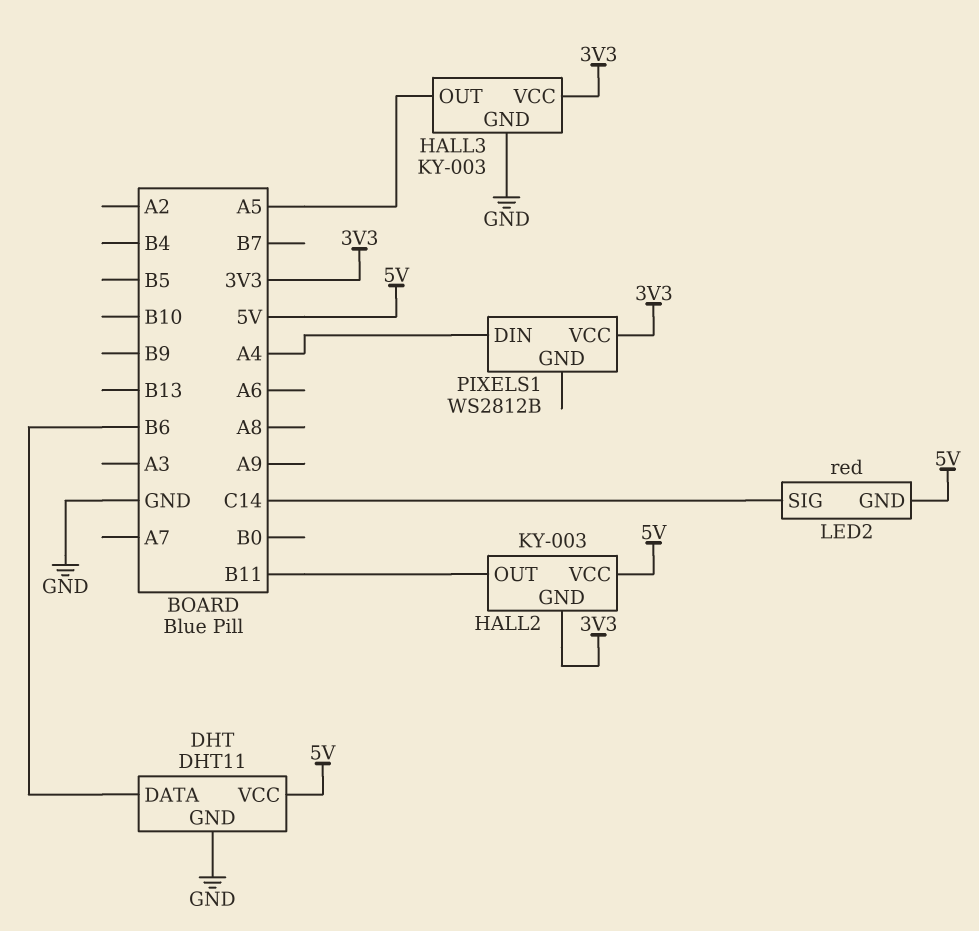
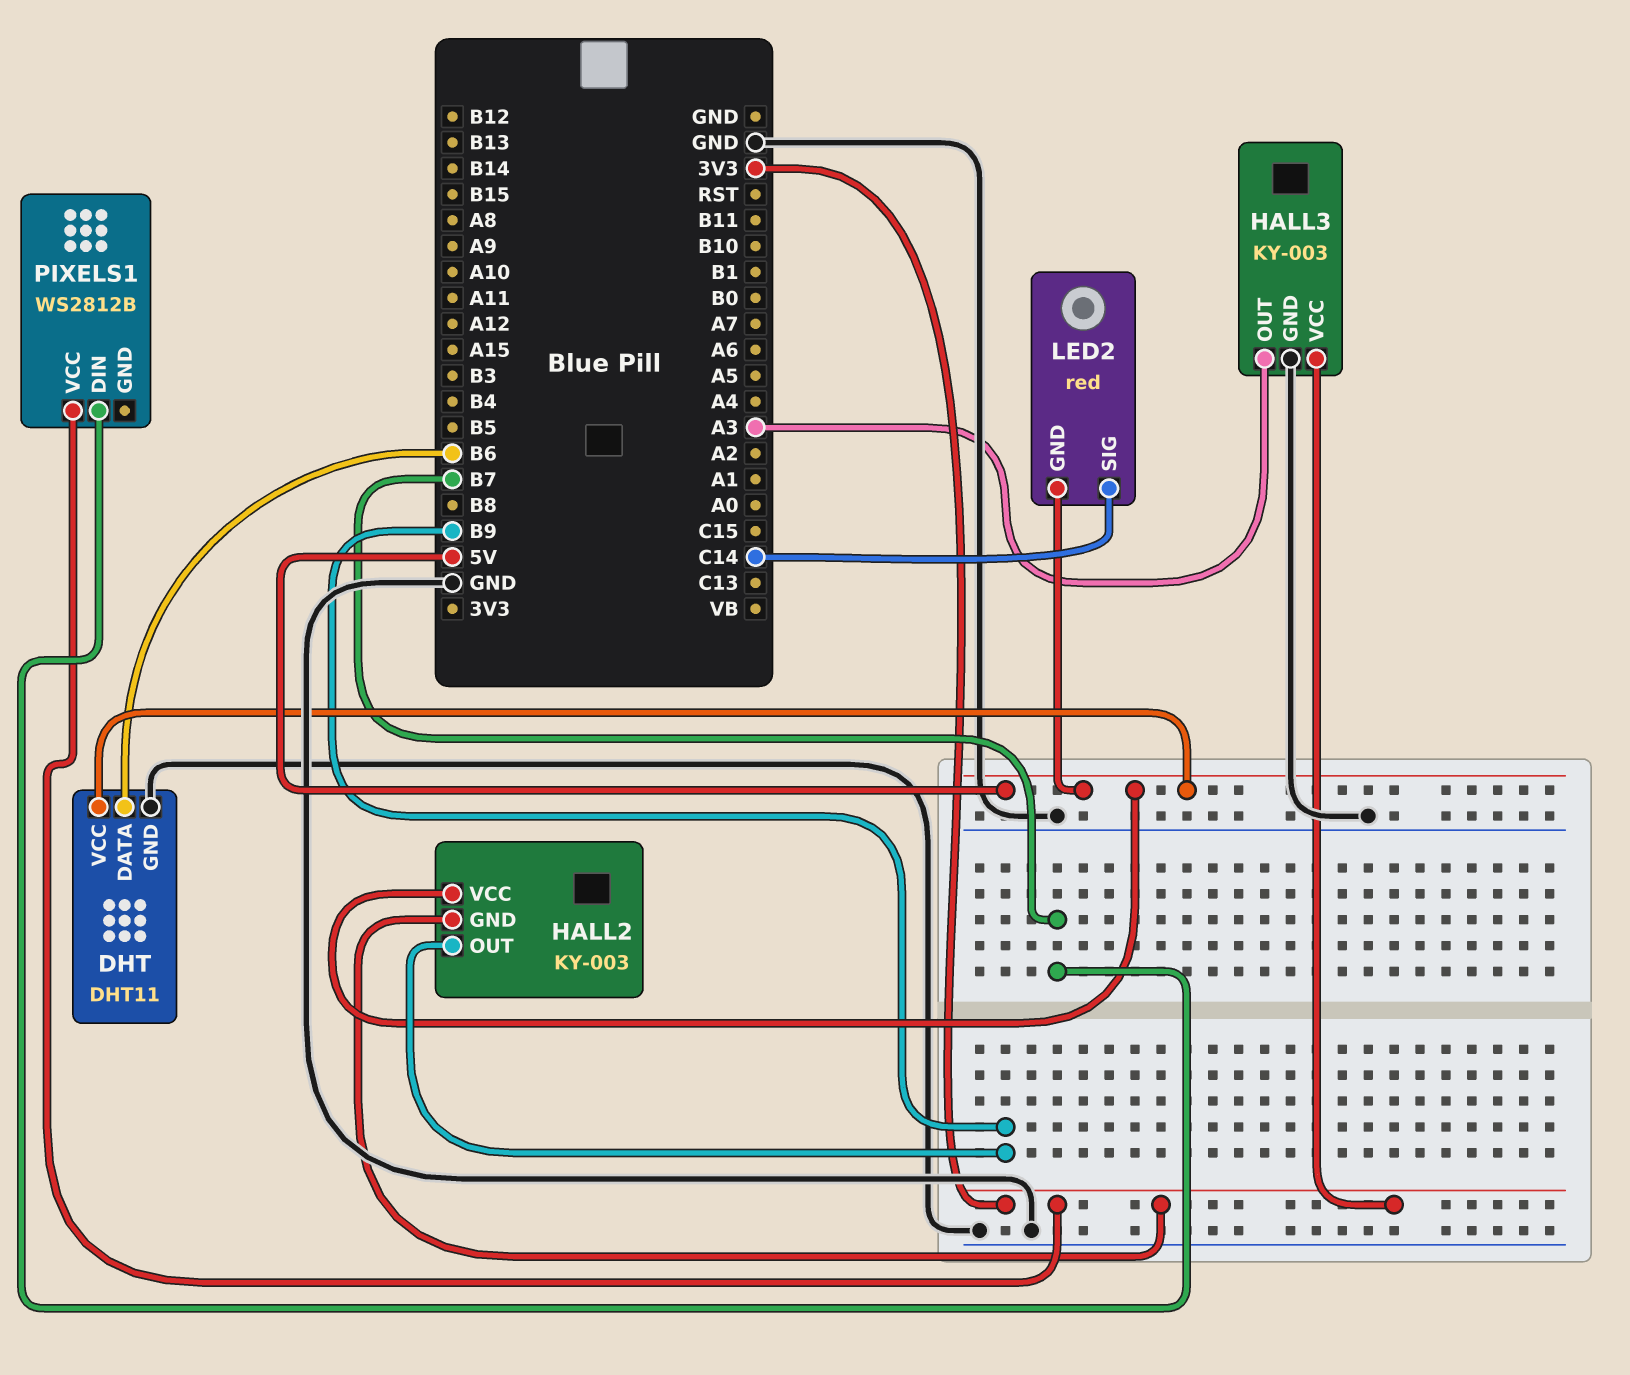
HALL2 pin OUT: B11 -> B9
HALL3 pin OUT: A5 -> A3
PIXELS1 pin DIN: A4 -> B7

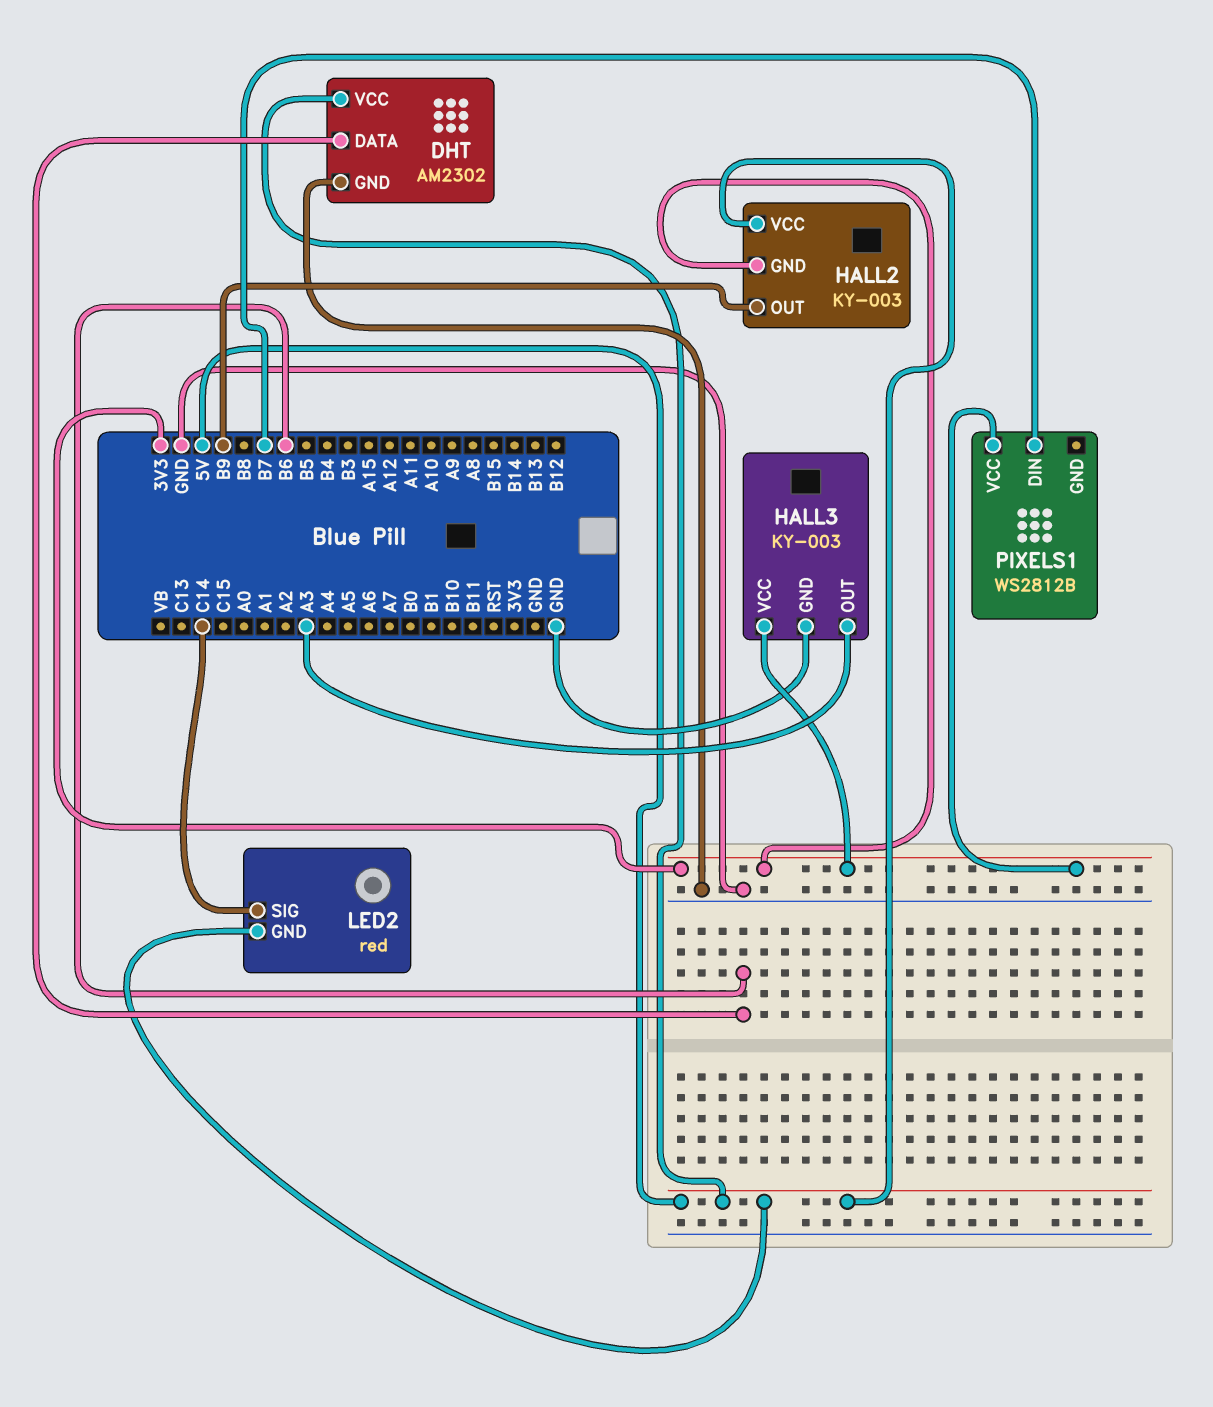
DHT: DHT11 -> AM2302

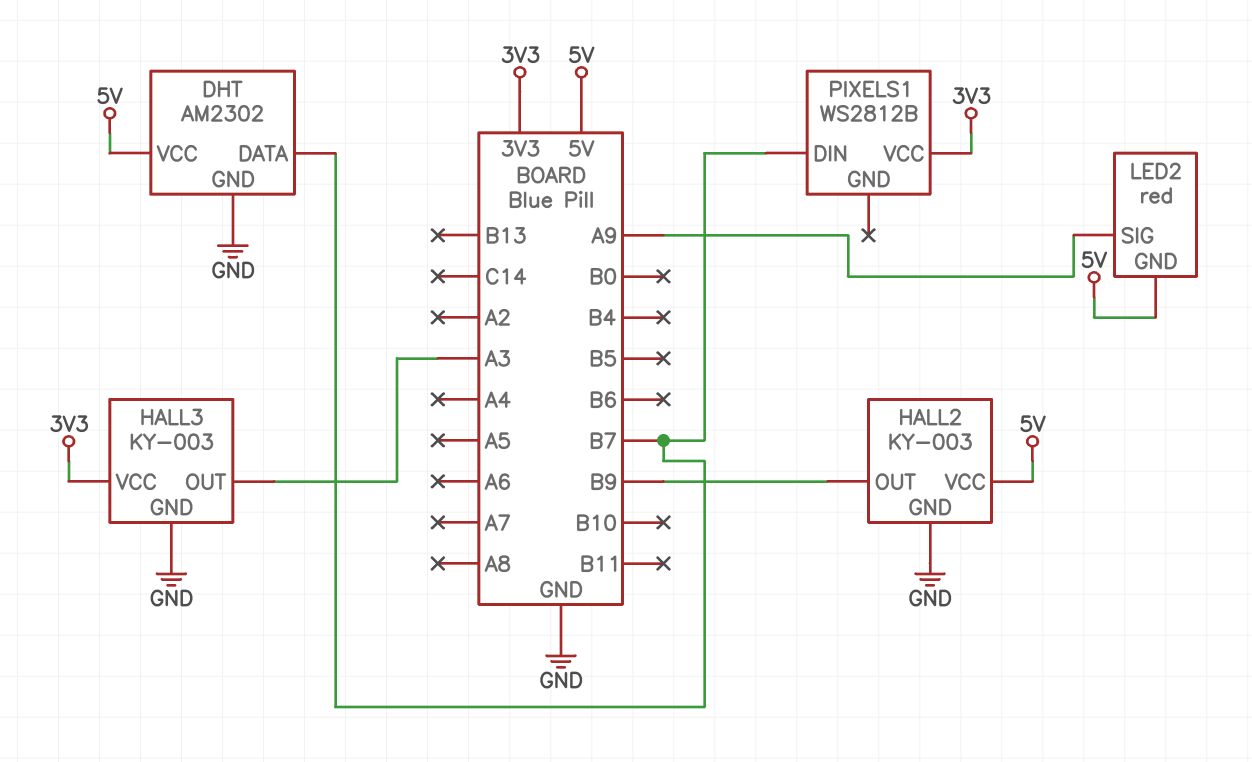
DHT pin DATA: B6 -> B7
HALL2 pin GND: 3V3 -> GND
LED2 pin SIG: C14 -> A9

